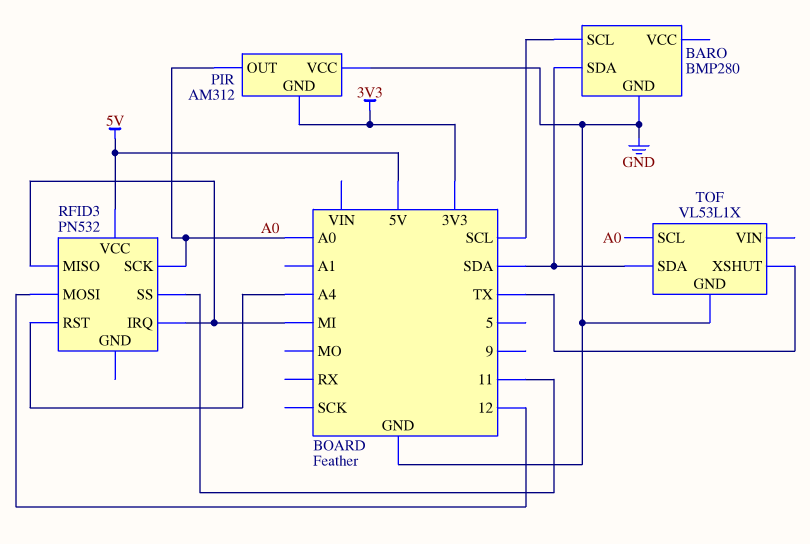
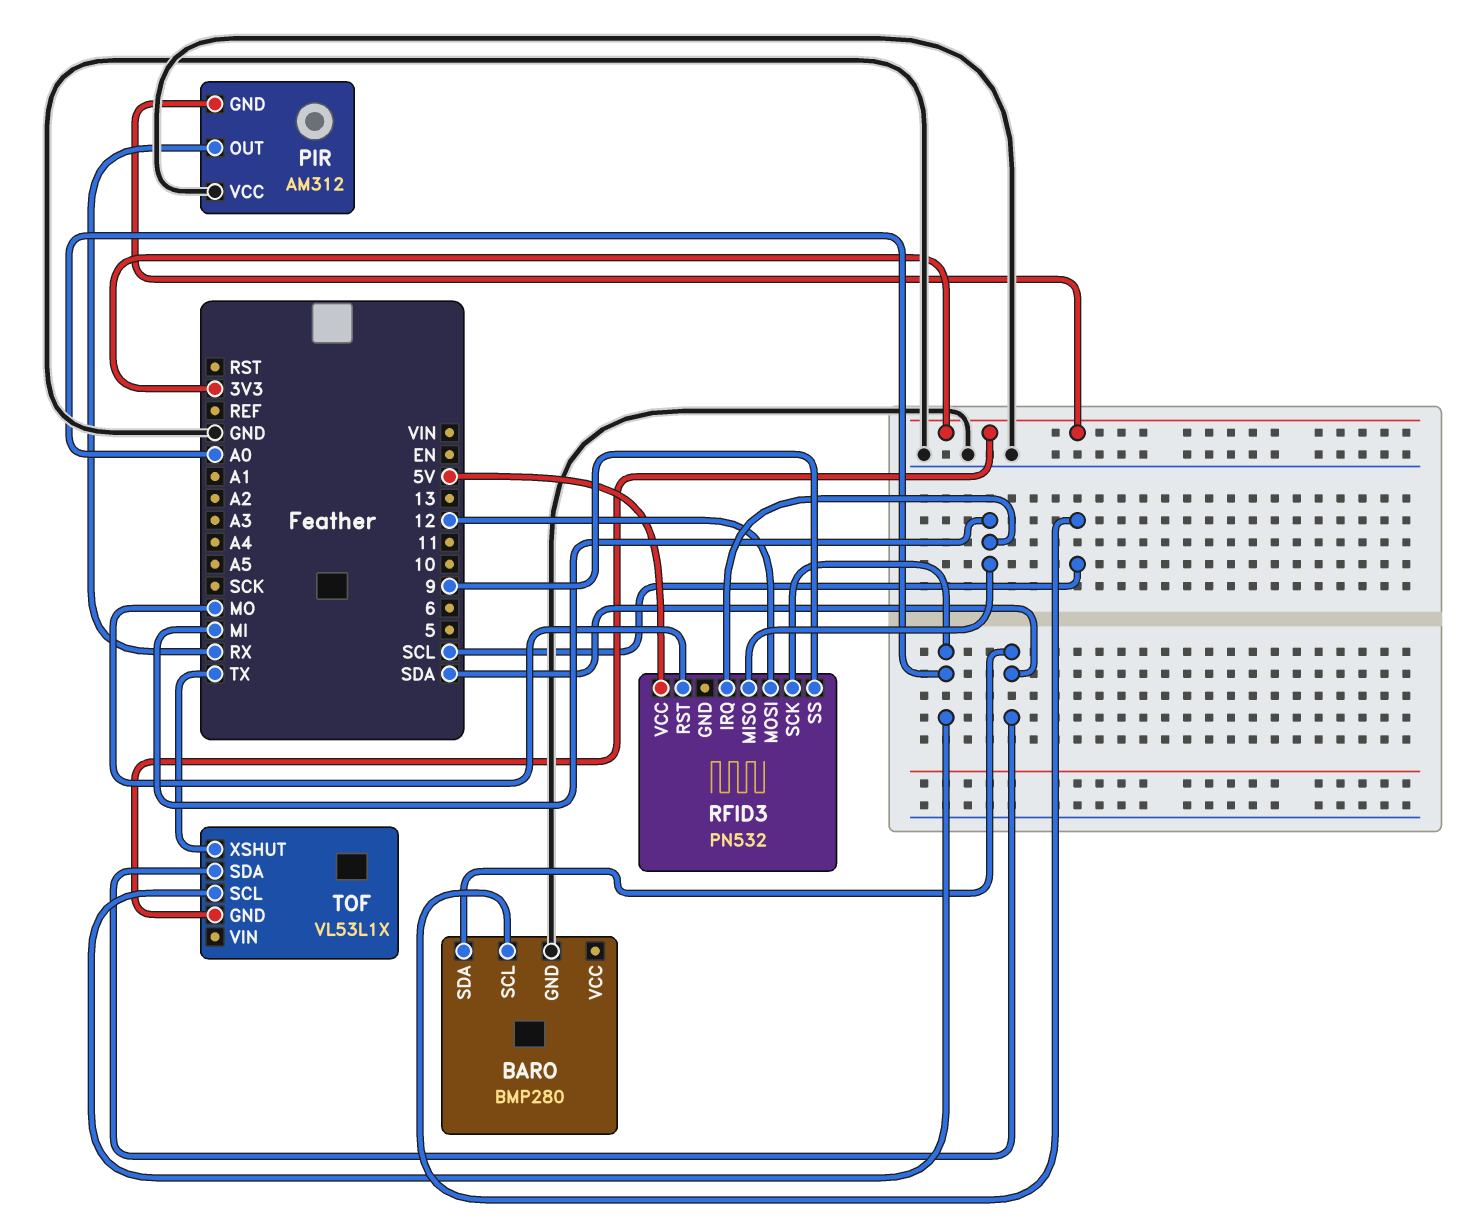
PIR pin OUT: A0 -> RX
RFID3 pin RST: A4 -> MO
RFID3 pin SS: 11 -> 9
TOF pin GND: GND -> 3V3

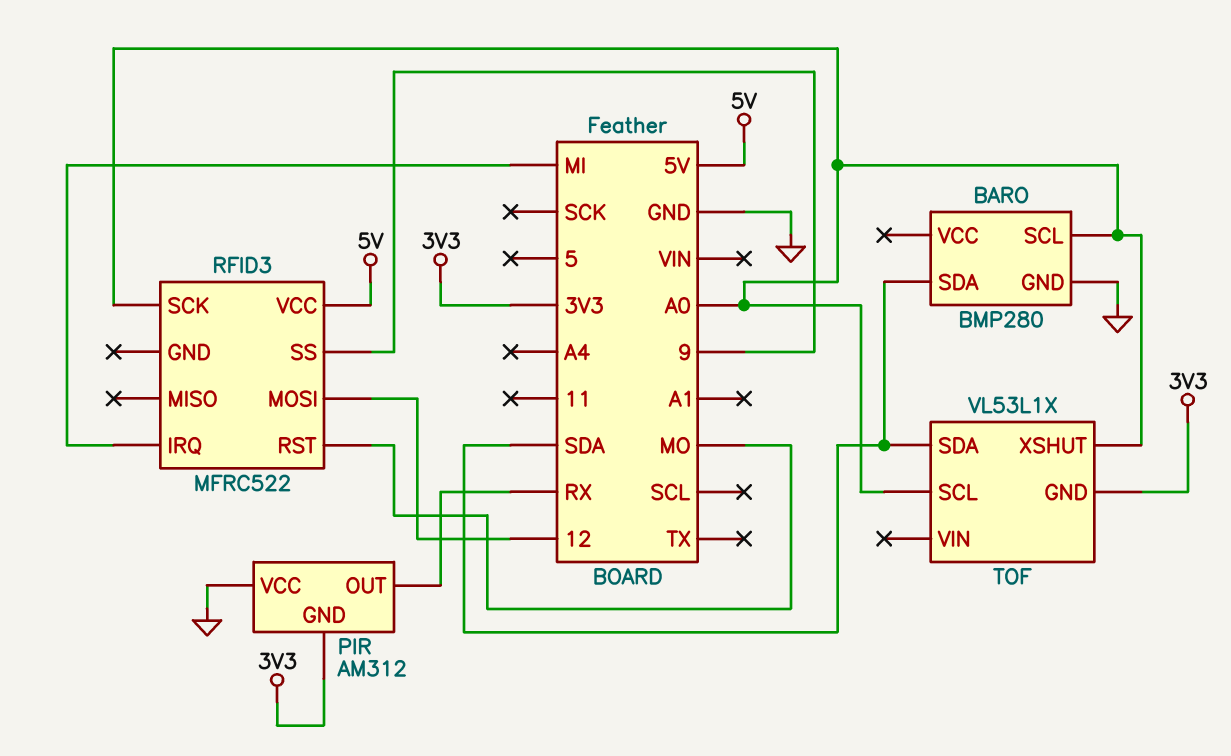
BARO pin SCL: SCL -> A0
RFID3: PN532 -> MFRC522
RFID3 pin MISO: MI -> none
TOF pin XSHUT: TX -> A0

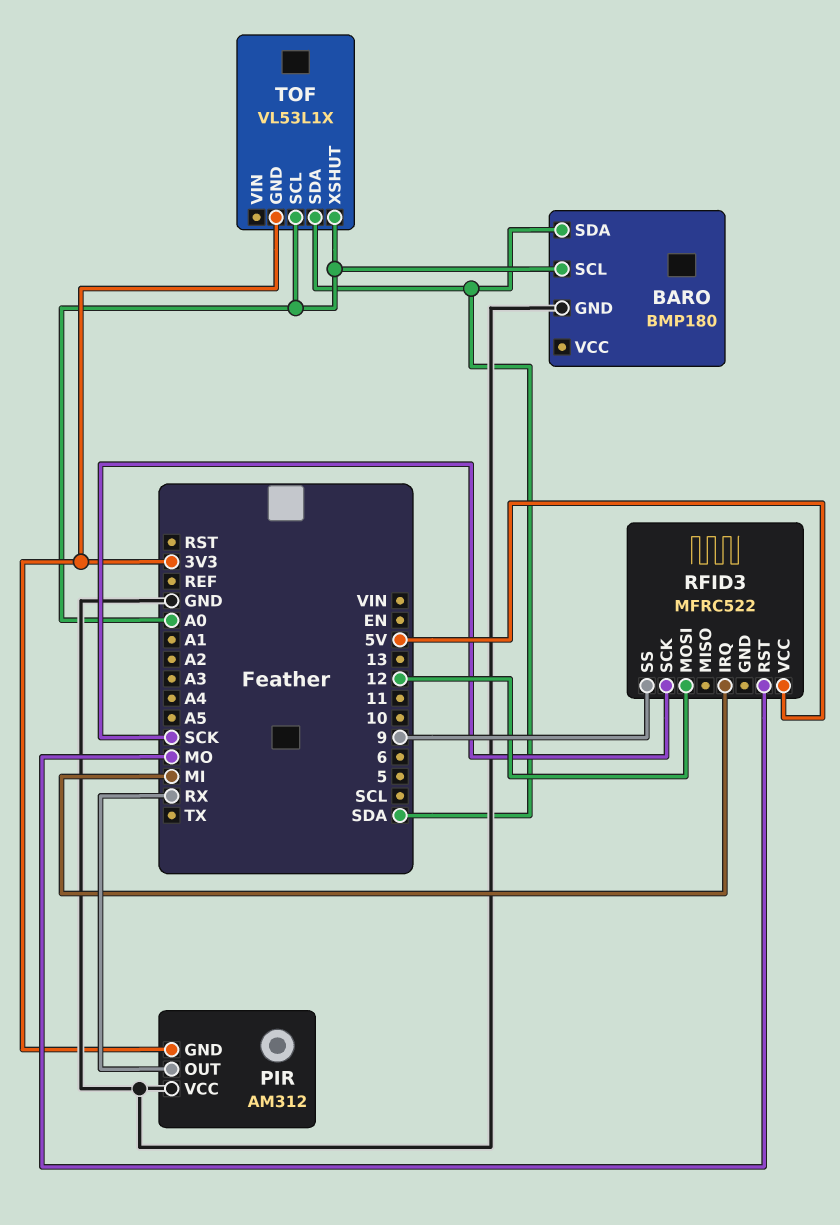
BARO: BMP280 -> BMP180
RFID3 pin SCK: A0 -> SCK

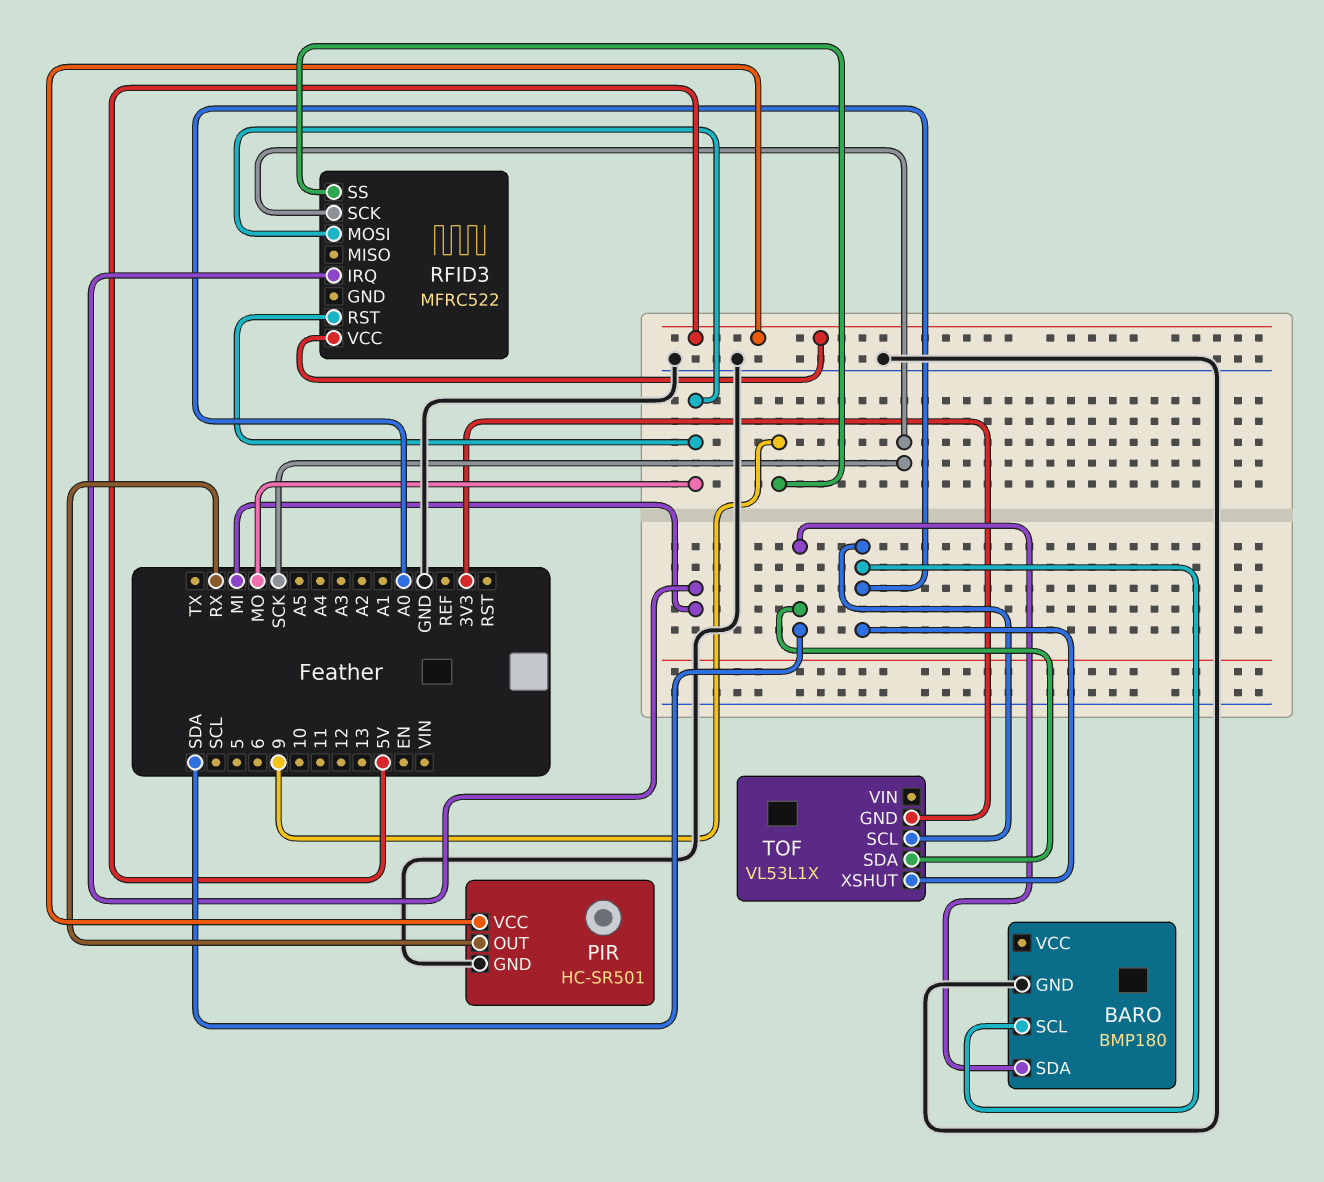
PIR: AM312 -> HC-SR501
PIR pin GND: 3V3 -> GND
PIR pin VCC: GND -> 5V
RFID3 pin MOSI: 12 -> MO

